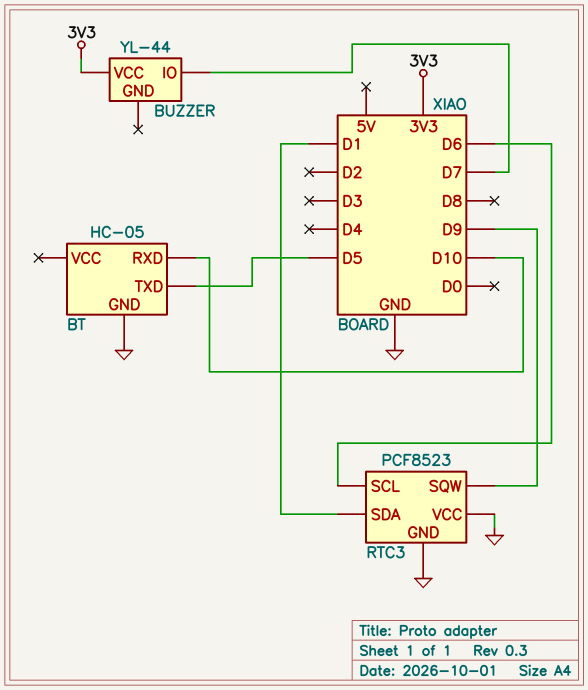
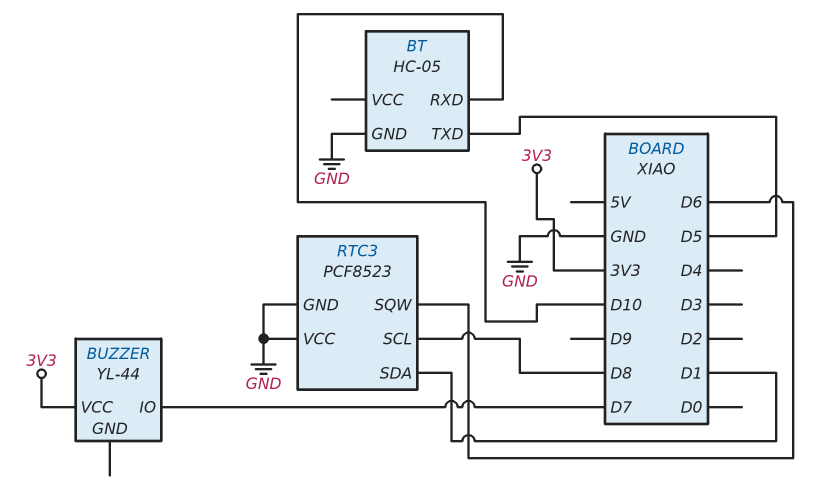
RTC3 pin SCL: D6 -> D8
RTC3 pin SQW: D9 -> D6

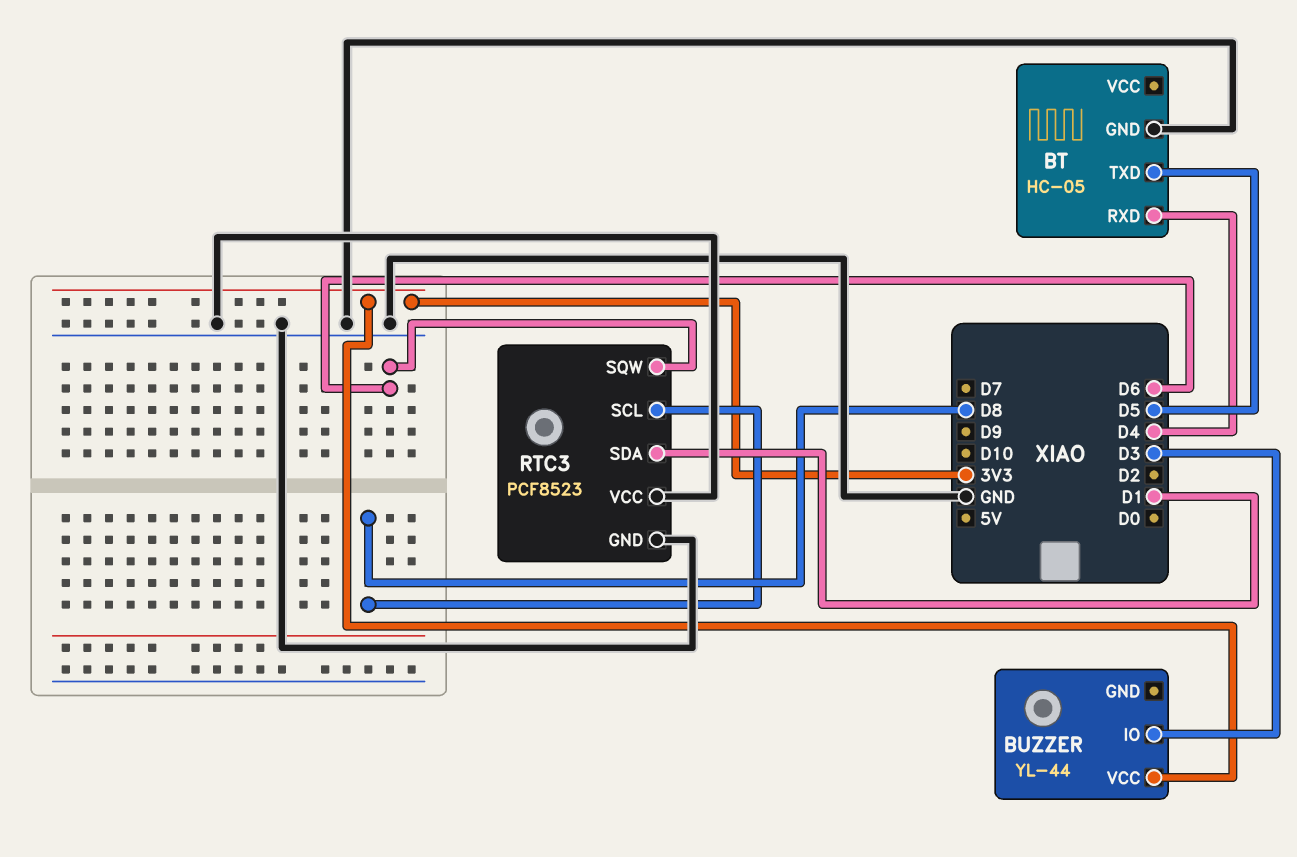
BT pin RXD: D10 -> D4
BUZZER pin IO: D7 -> D3

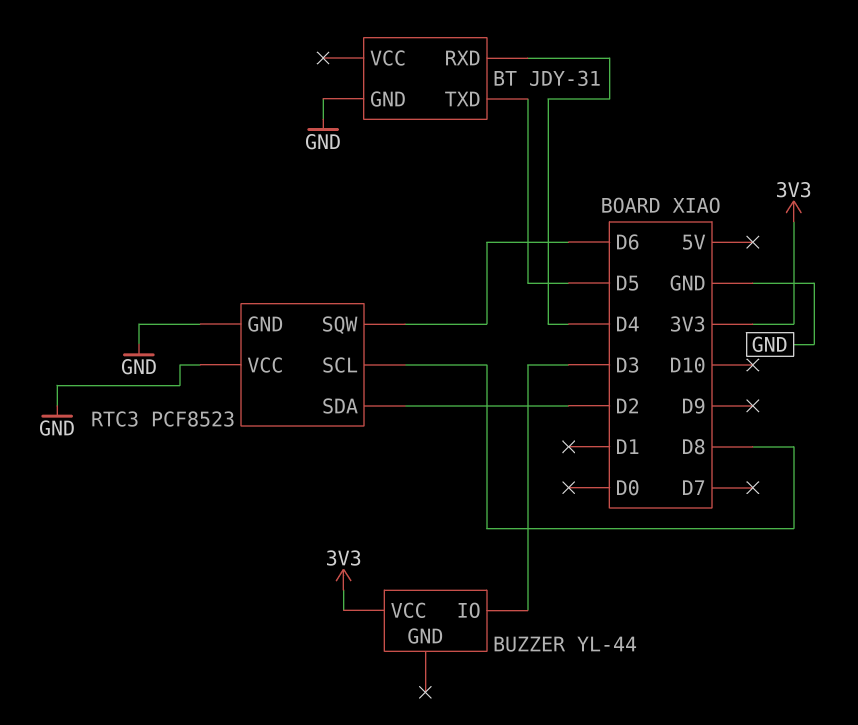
BT: HC-05 -> JDY-31
RTC3 pin SDA: D1 -> D2

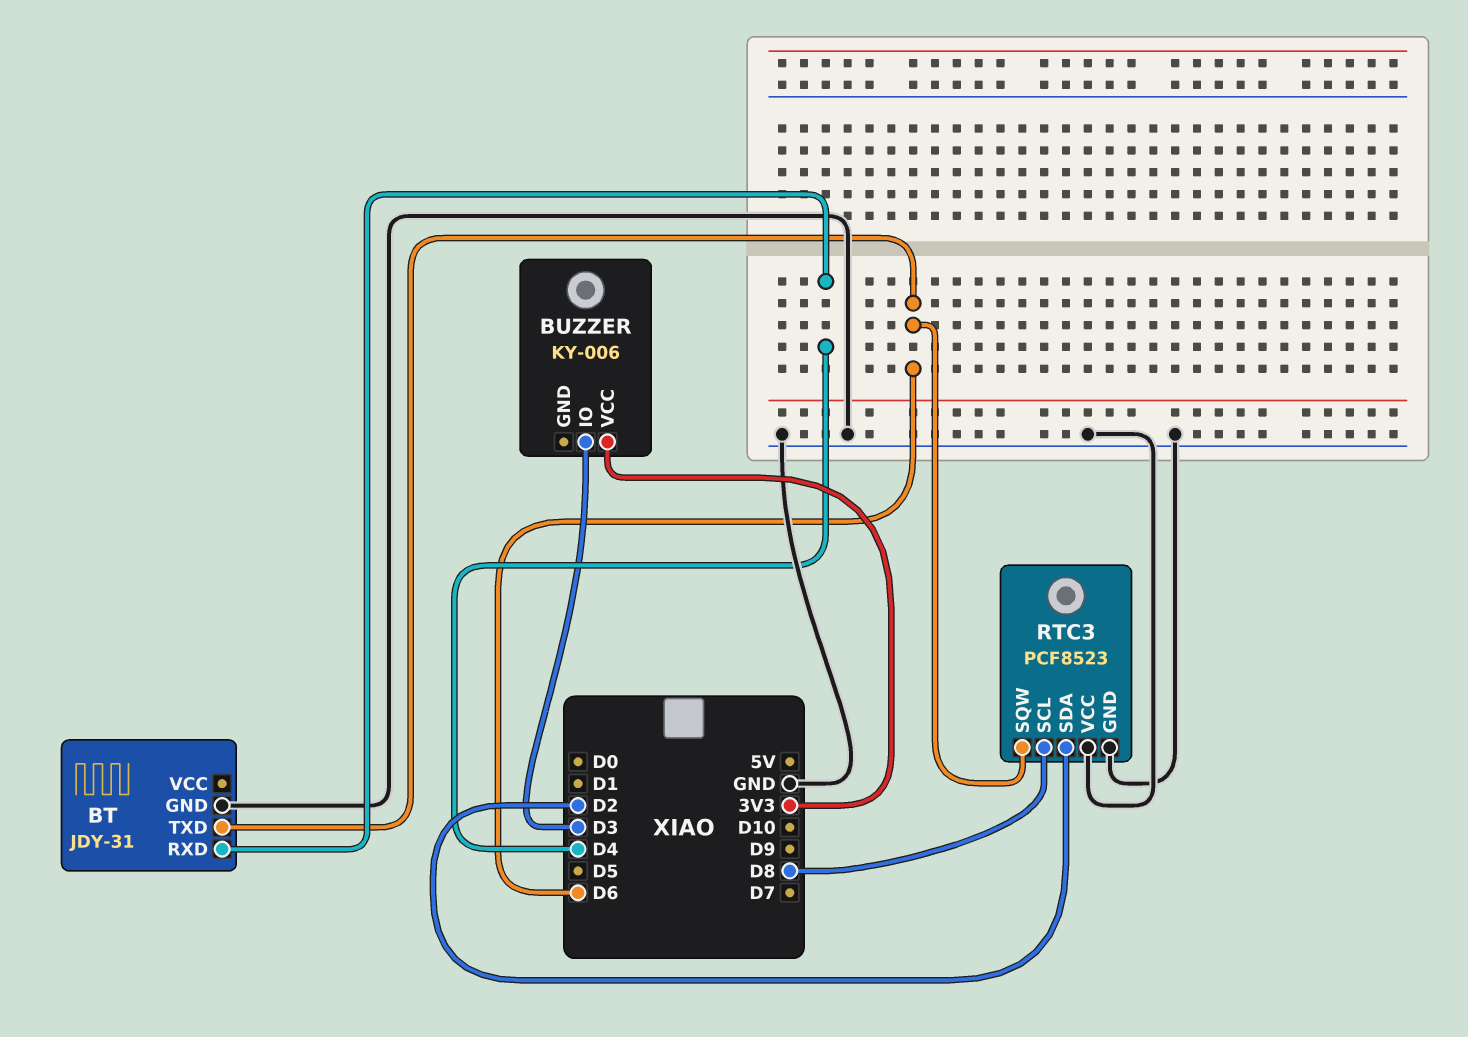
BT pin TXD: D5 -> D6
BUZZER: YL-44 -> KY-006

